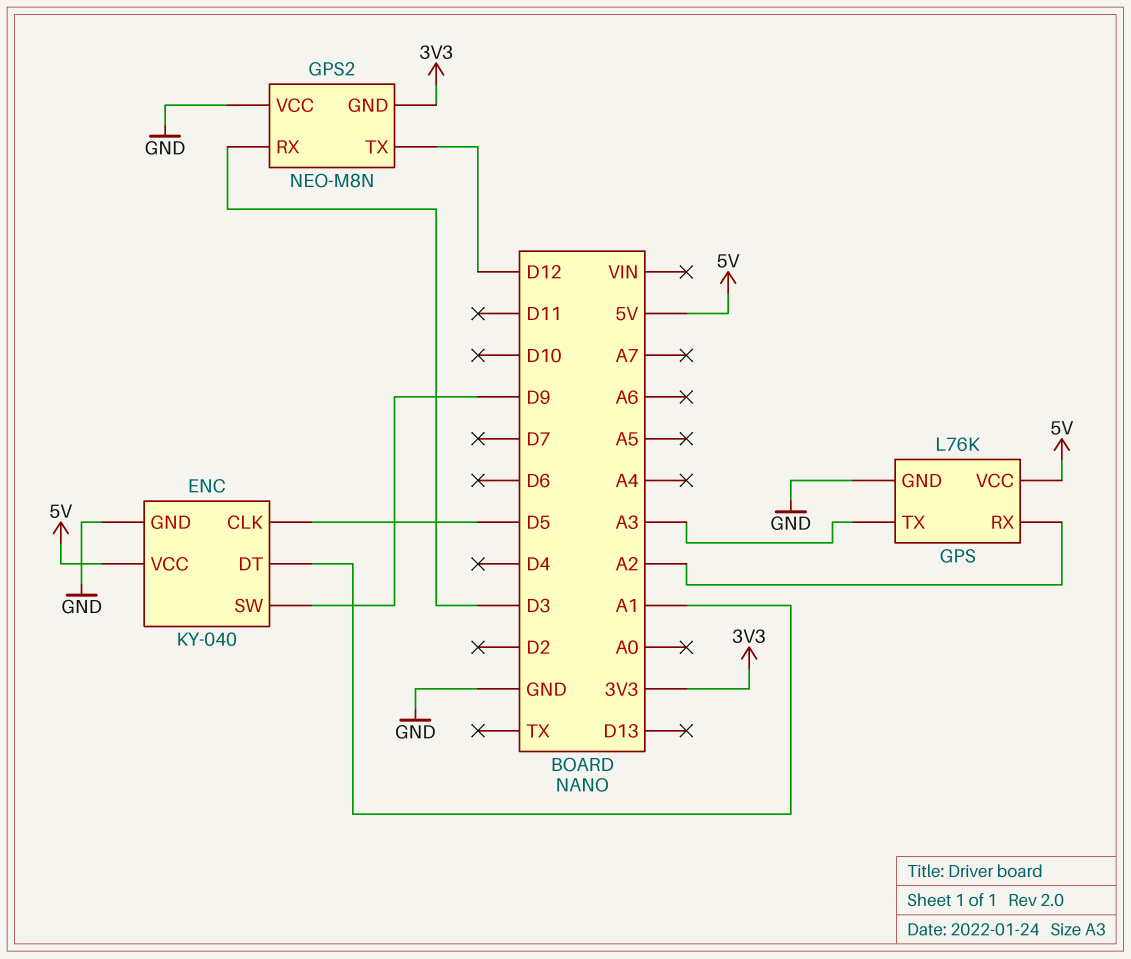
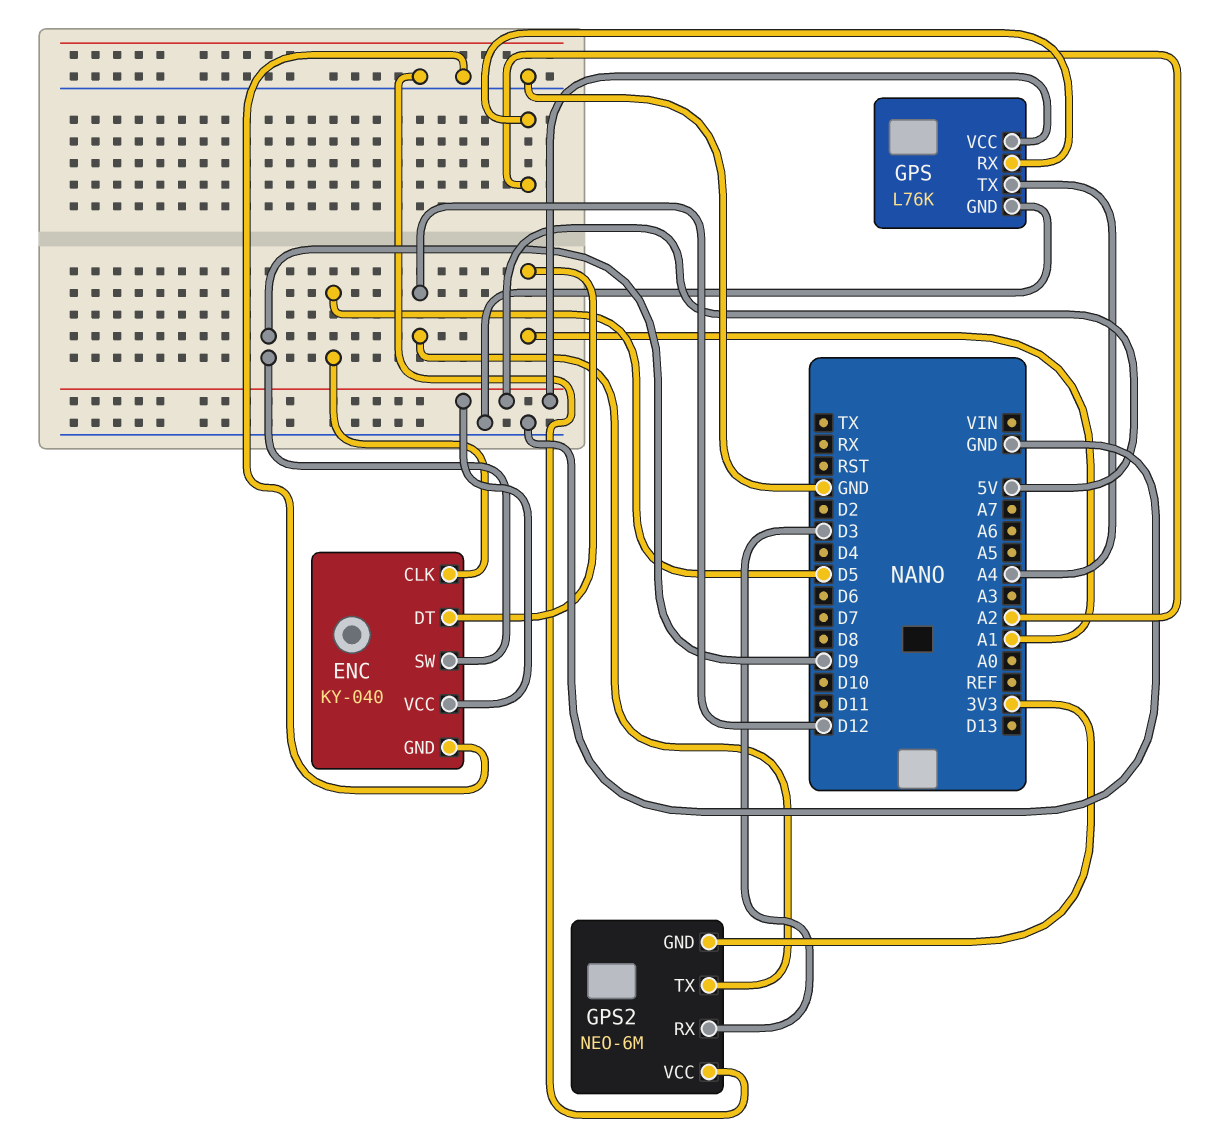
GPS pin TX: A3 -> A4
GPS2: NEO-M8N -> NEO-6M

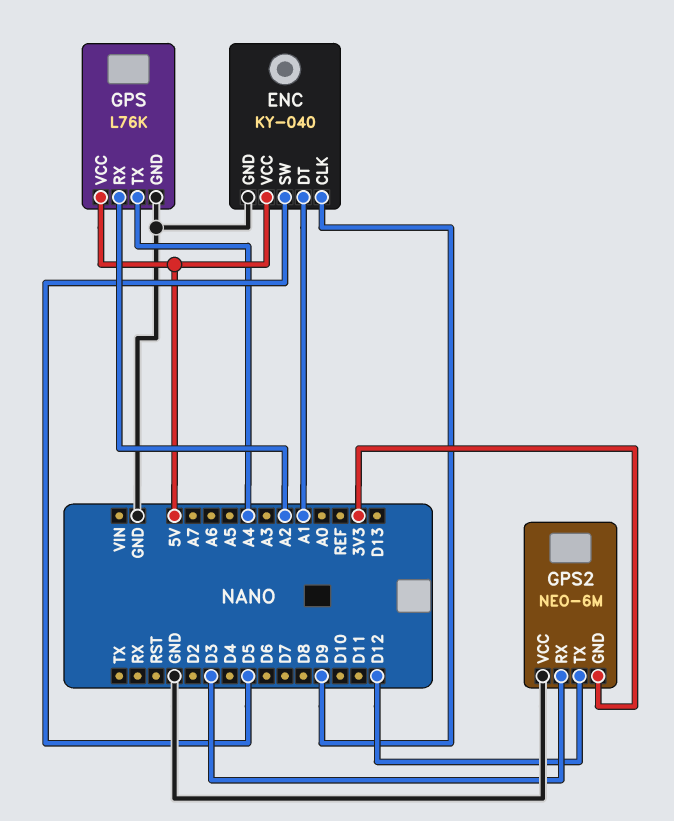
ENC pin CLK: D5 -> D9
ENC pin SW: D9 -> D5

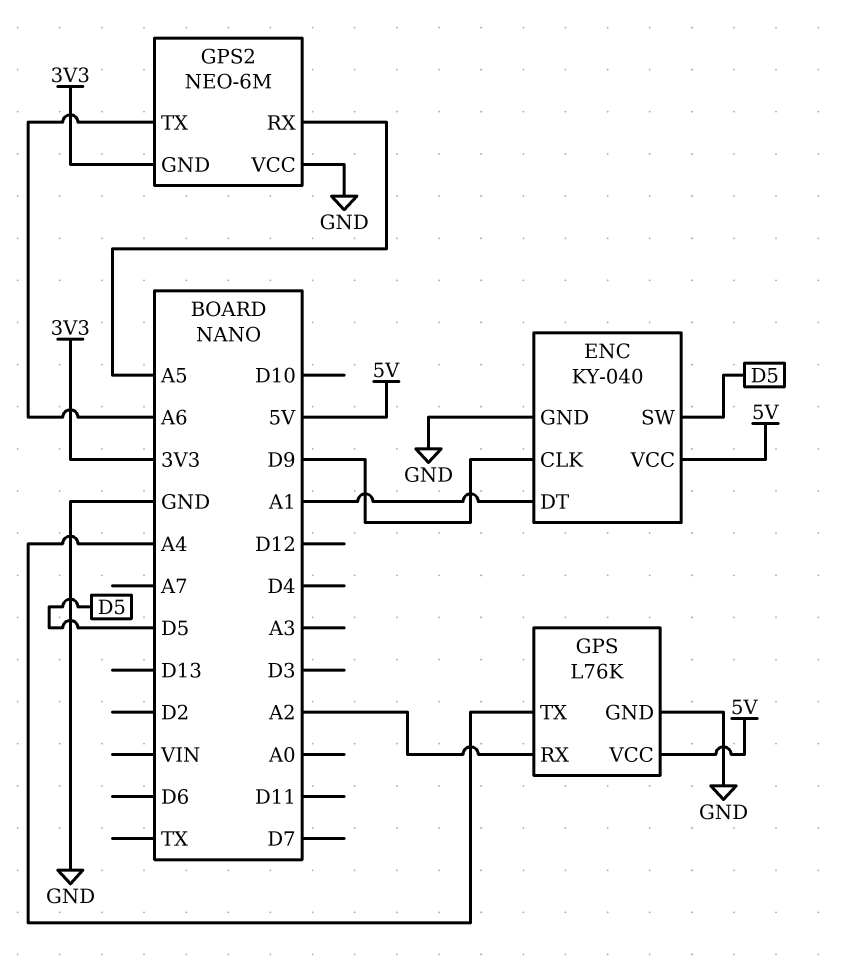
GPS2 pin RX: D3 -> A5
GPS2 pin TX: D12 -> A6

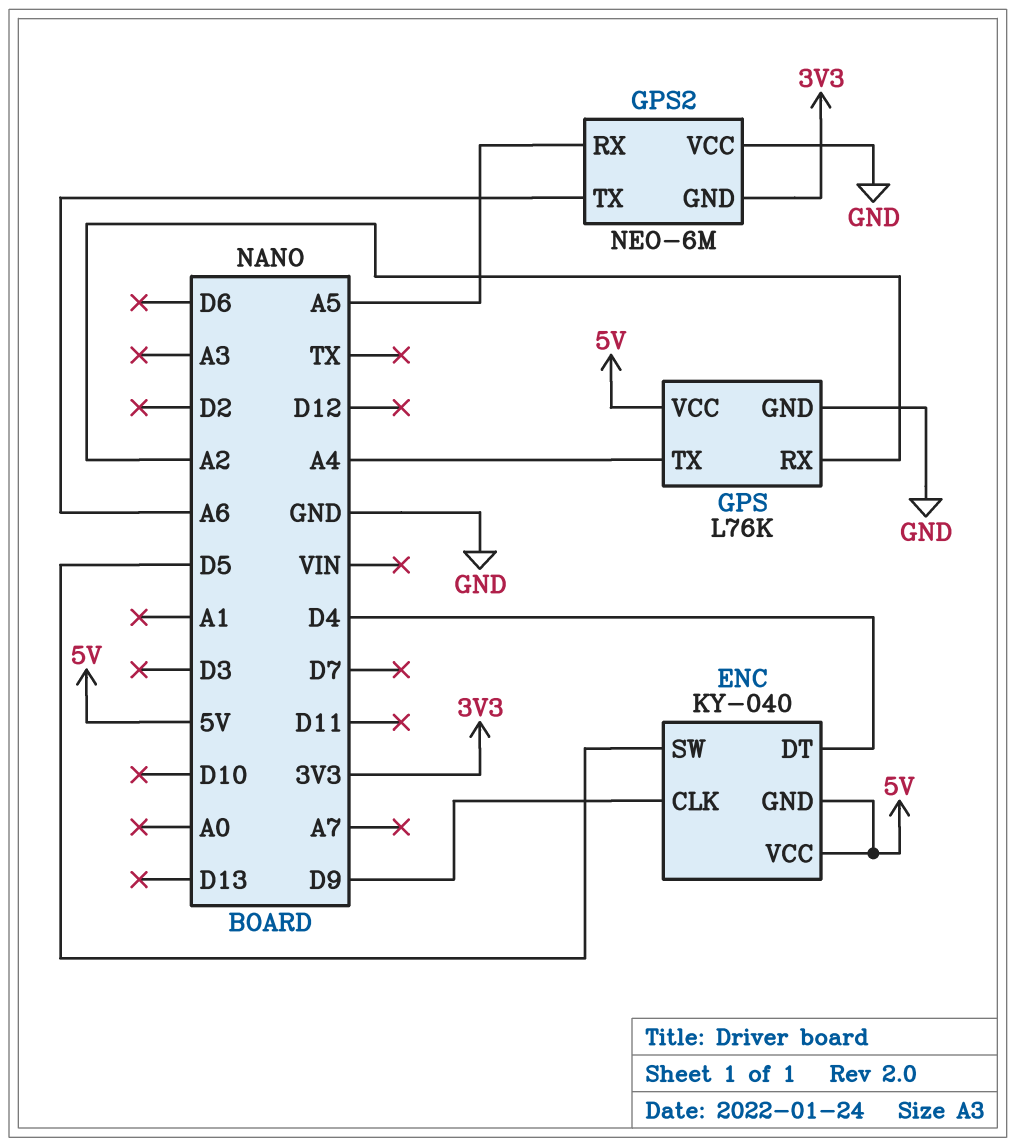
ENC pin DT: A1 -> D4
ENC pin GND: GND -> 5V

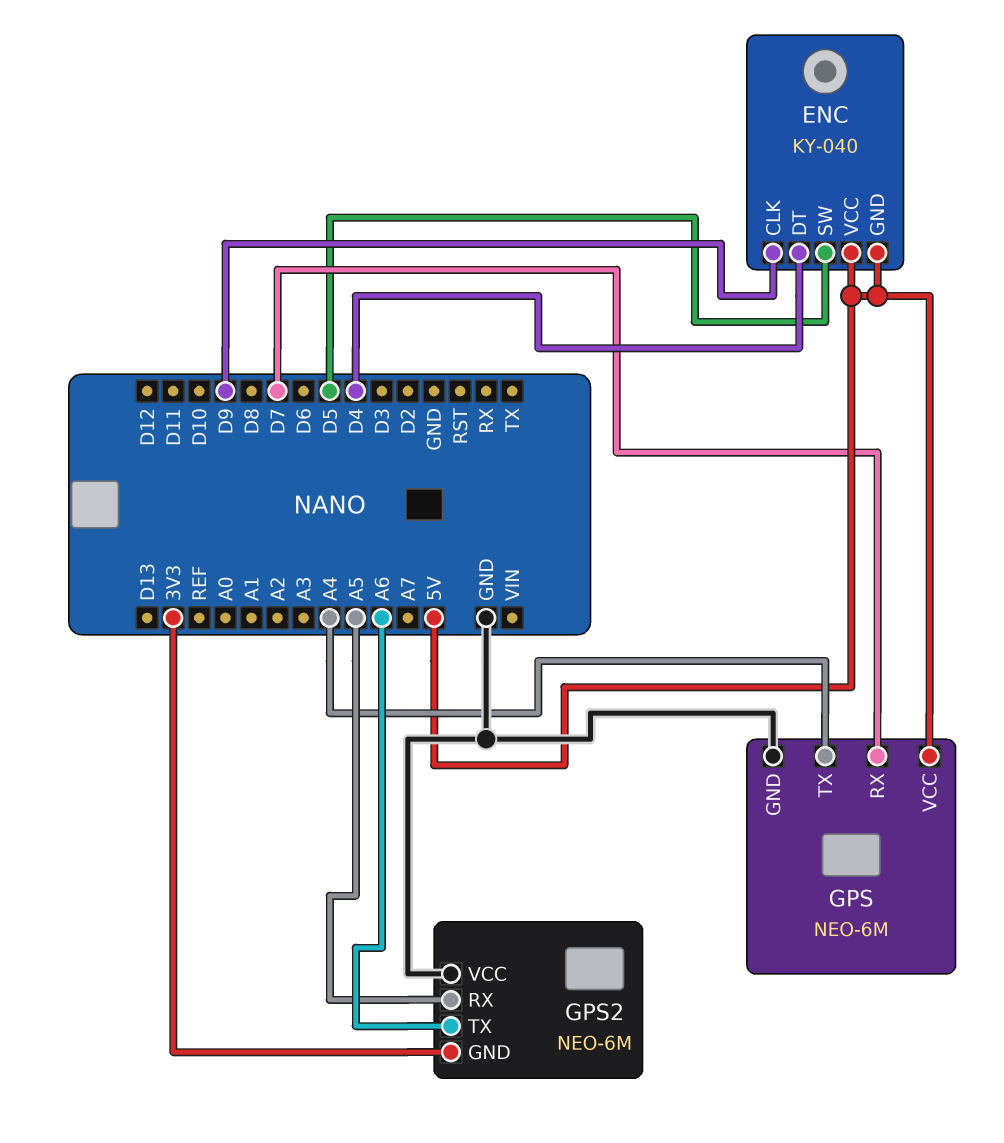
GPS: L76K -> NEO-6M
GPS pin RX: A2 -> D7

